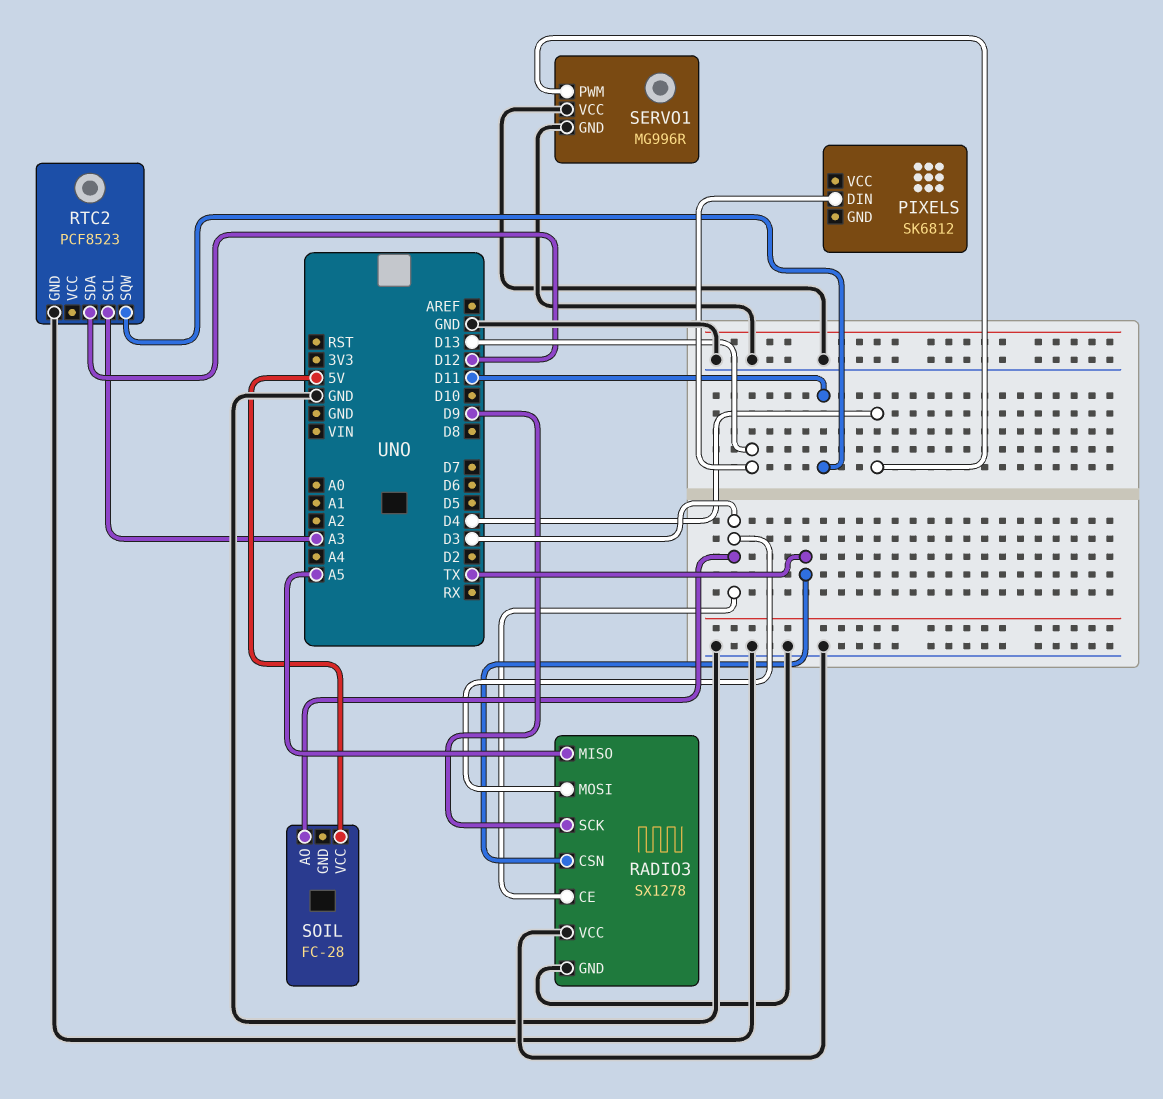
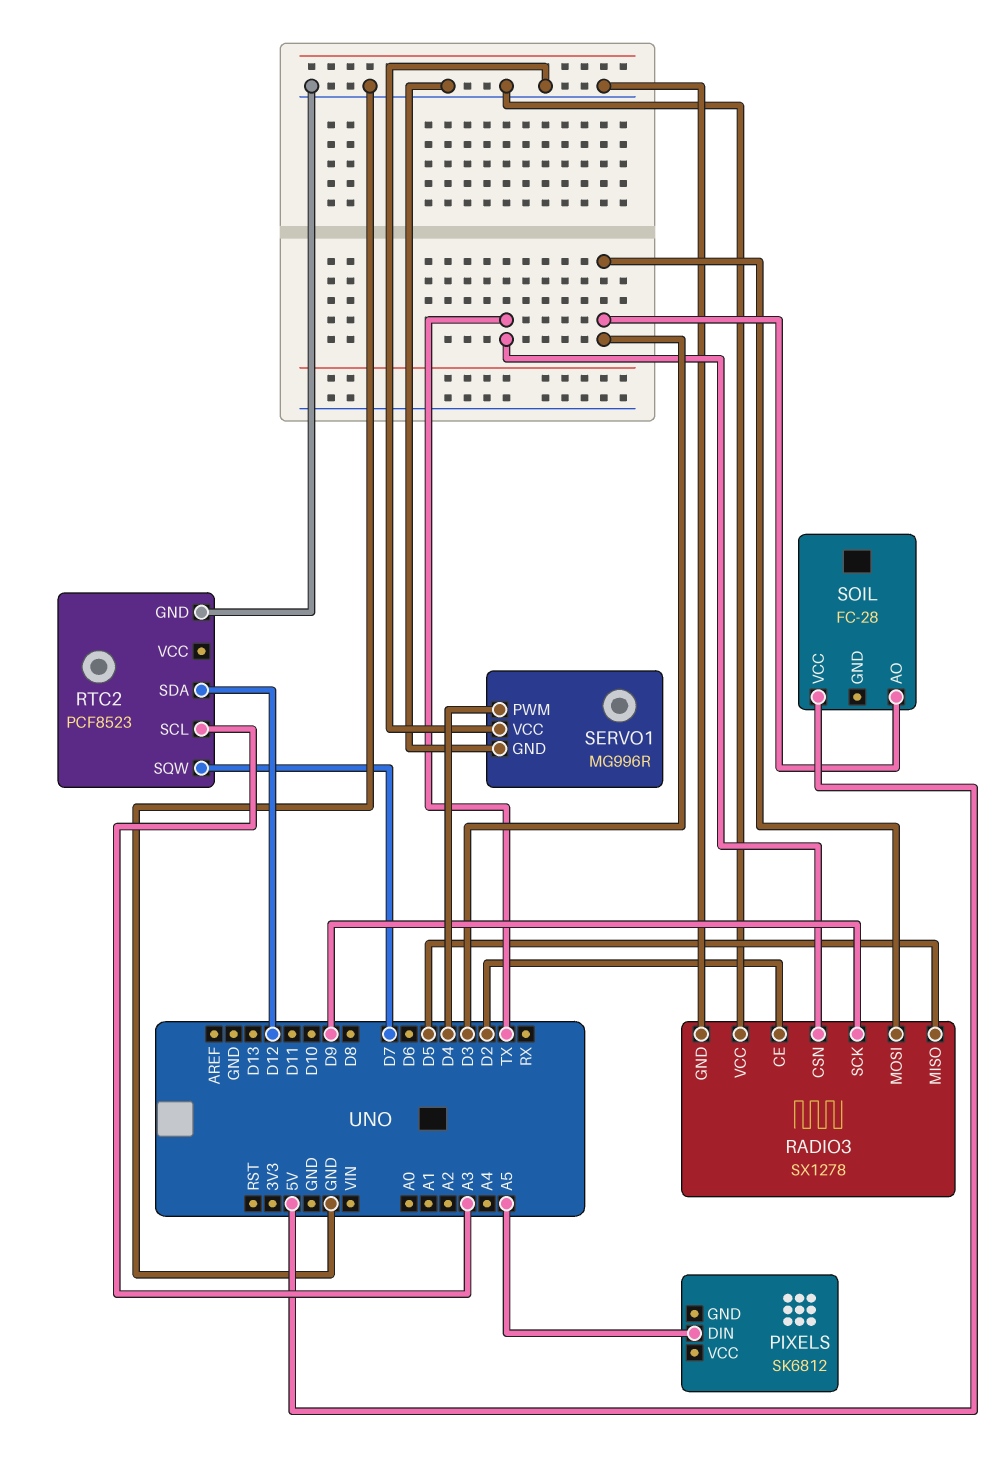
PIXELS pin DIN: D13 -> A5
RADIO3 pin CE: D3 -> D2
RADIO3 pin MISO: A5 -> D5
RTC2 pin SQW: D11 -> D7

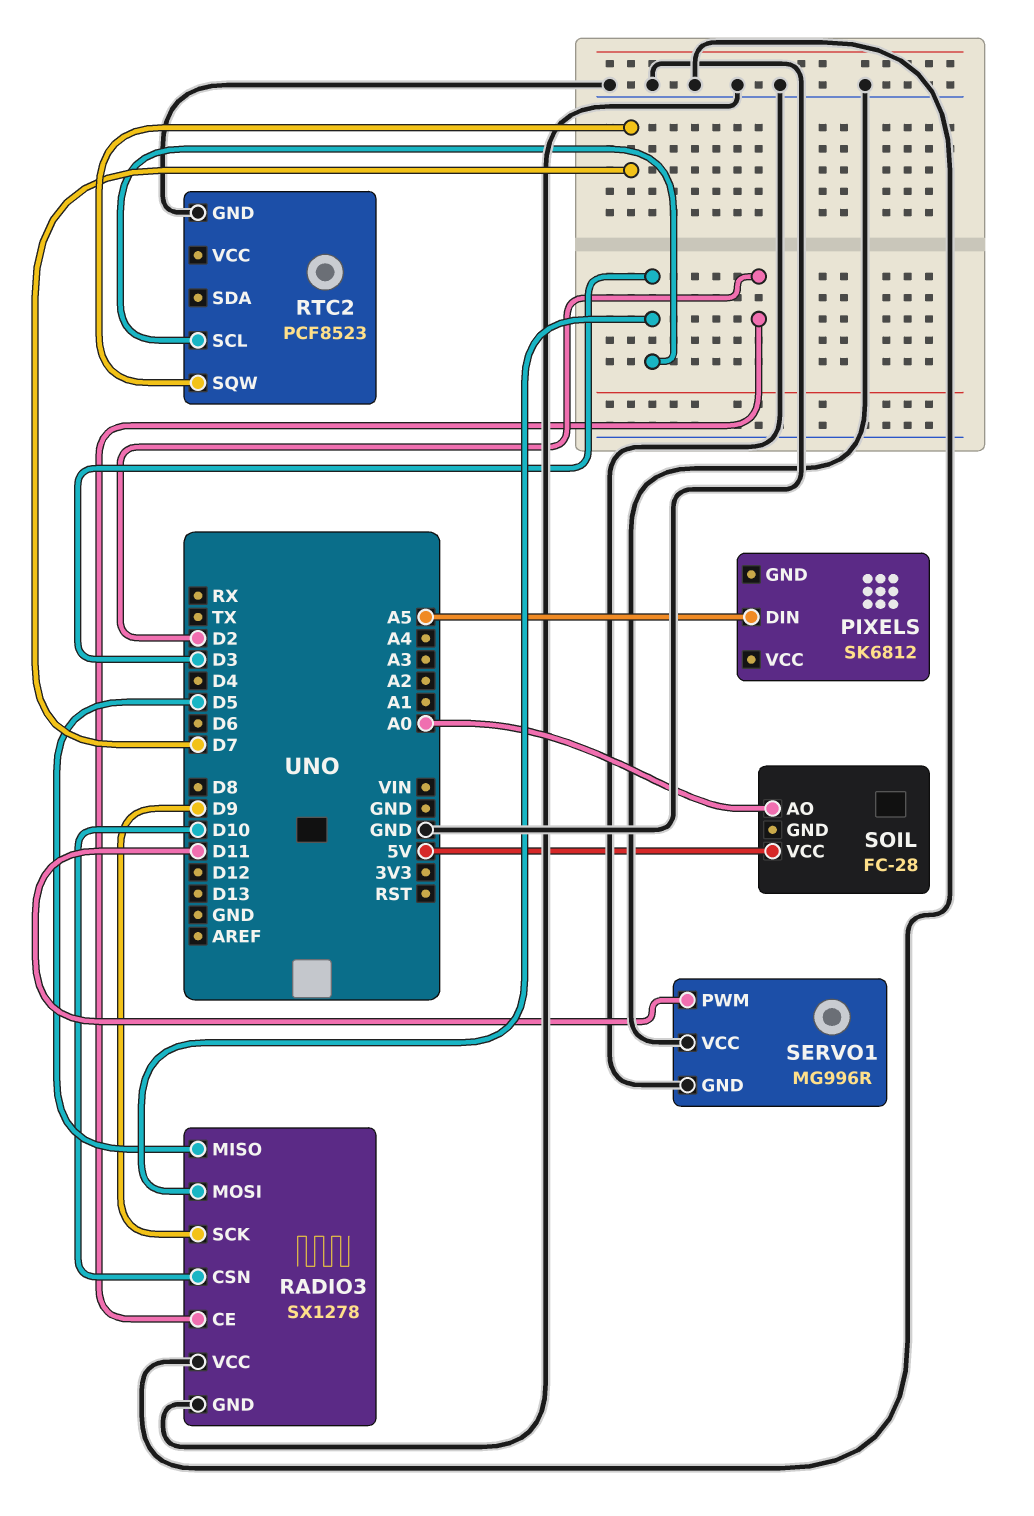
RADIO3 pin CSN: TX -> D10
RTC2 pin SCL: A3 -> D3
RTC2 pin SDA: D12 -> none
SERVO1 pin PWM: D4 -> D11
SOIL pin AO: D3 -> A0

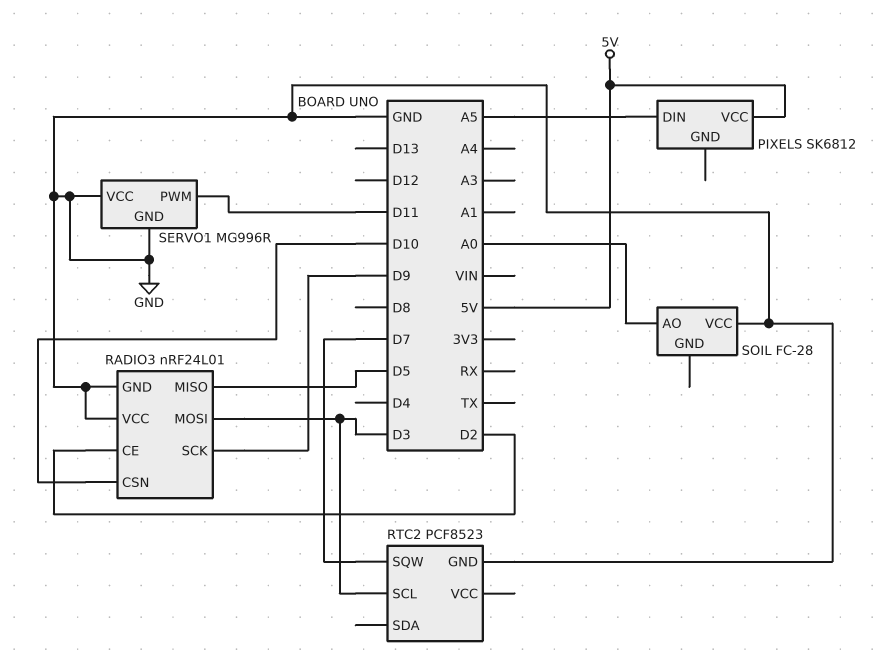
PIXELS pin VCC: none -> 5V
RADIO3: SX1278 -> nRF24L01
SOIL pin VCC: 5V -> GND

